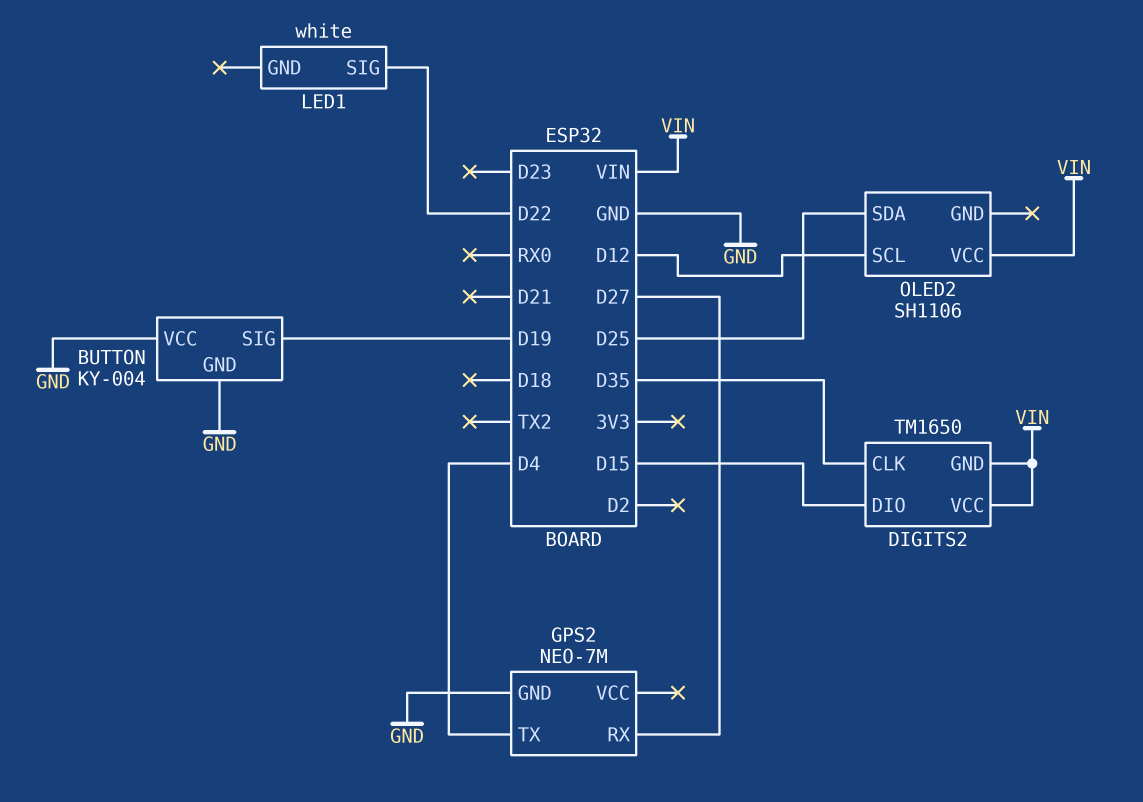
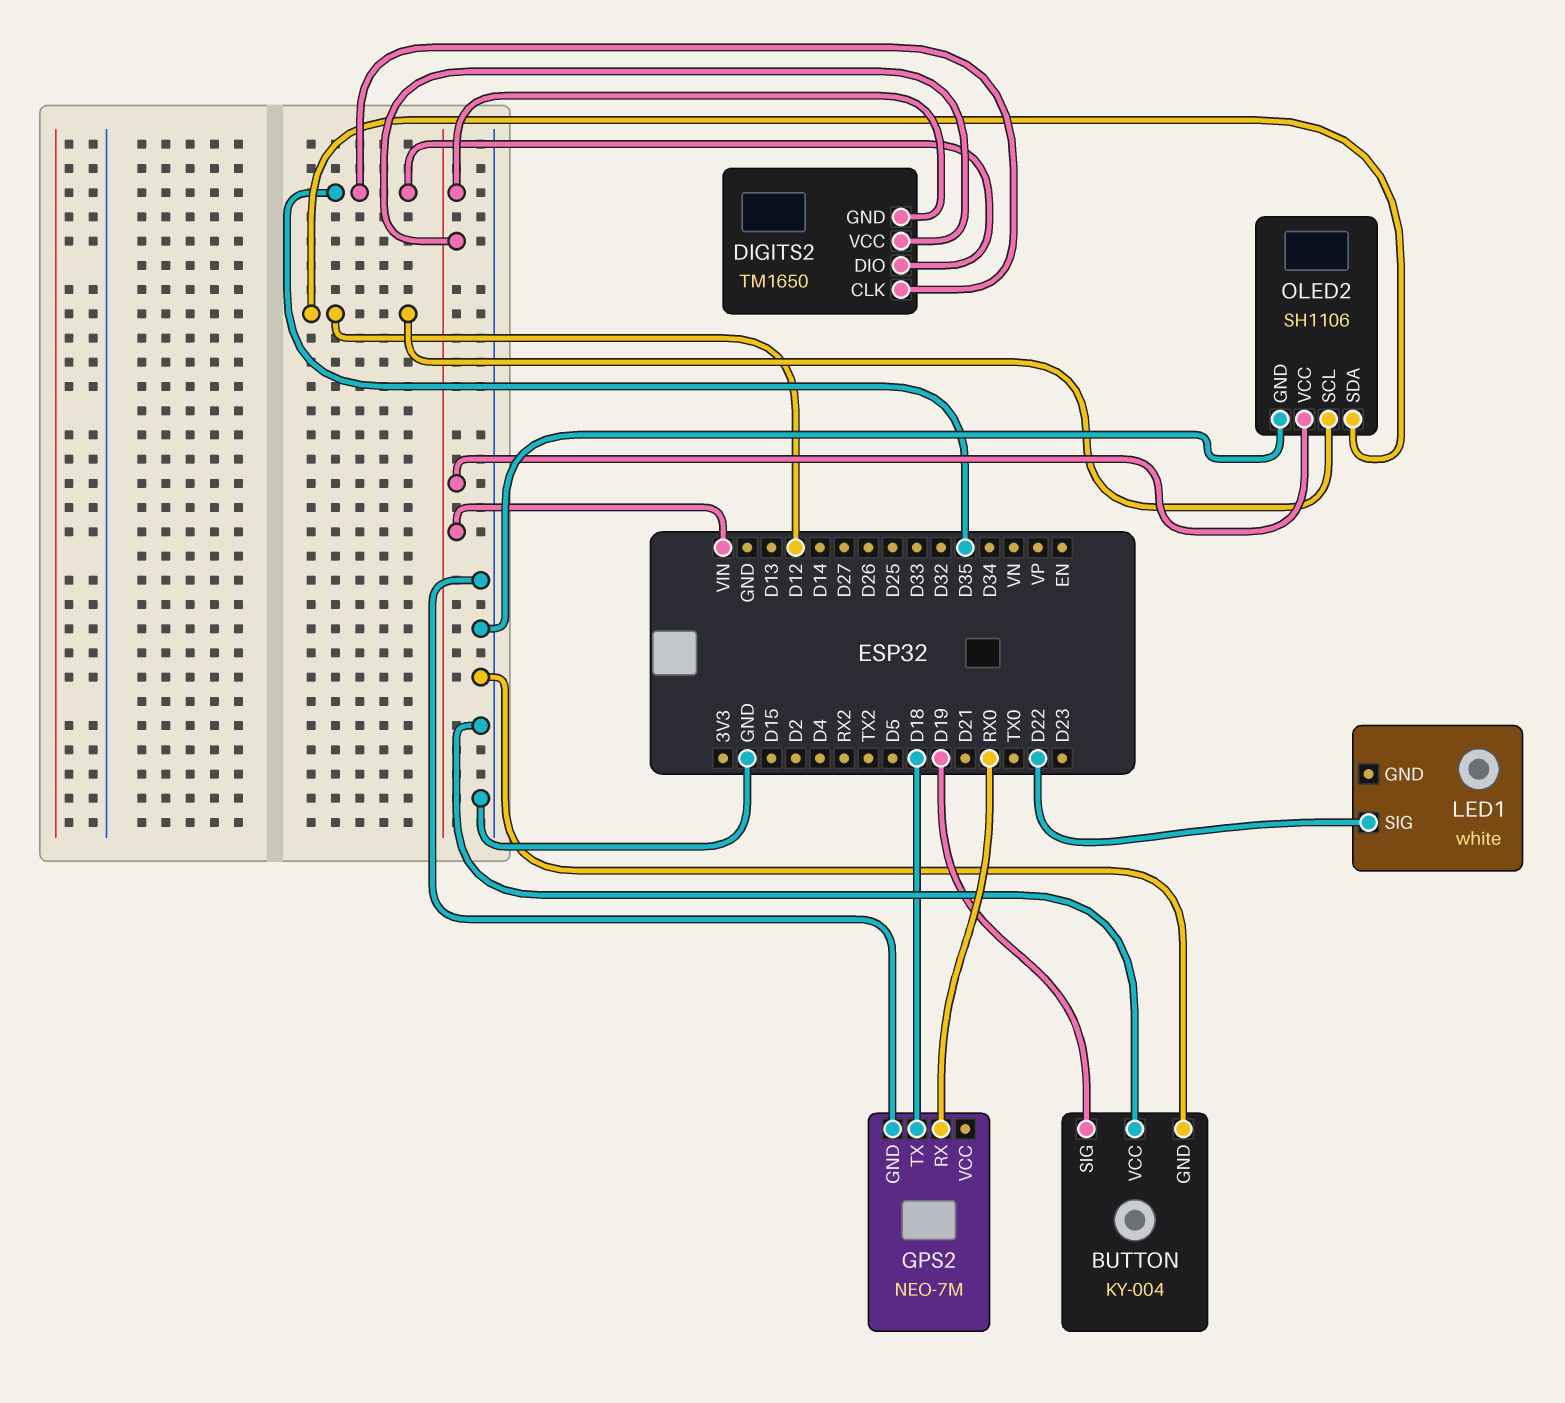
DIGITS2 pin DIO: D15 -> D35
GPS2 pin RX: D27 -> RX0
GPS2 pin TX: D4 -> D18
OLED2 pin GND: none -> GND
OLED2 pin SDA: D25 -> D12

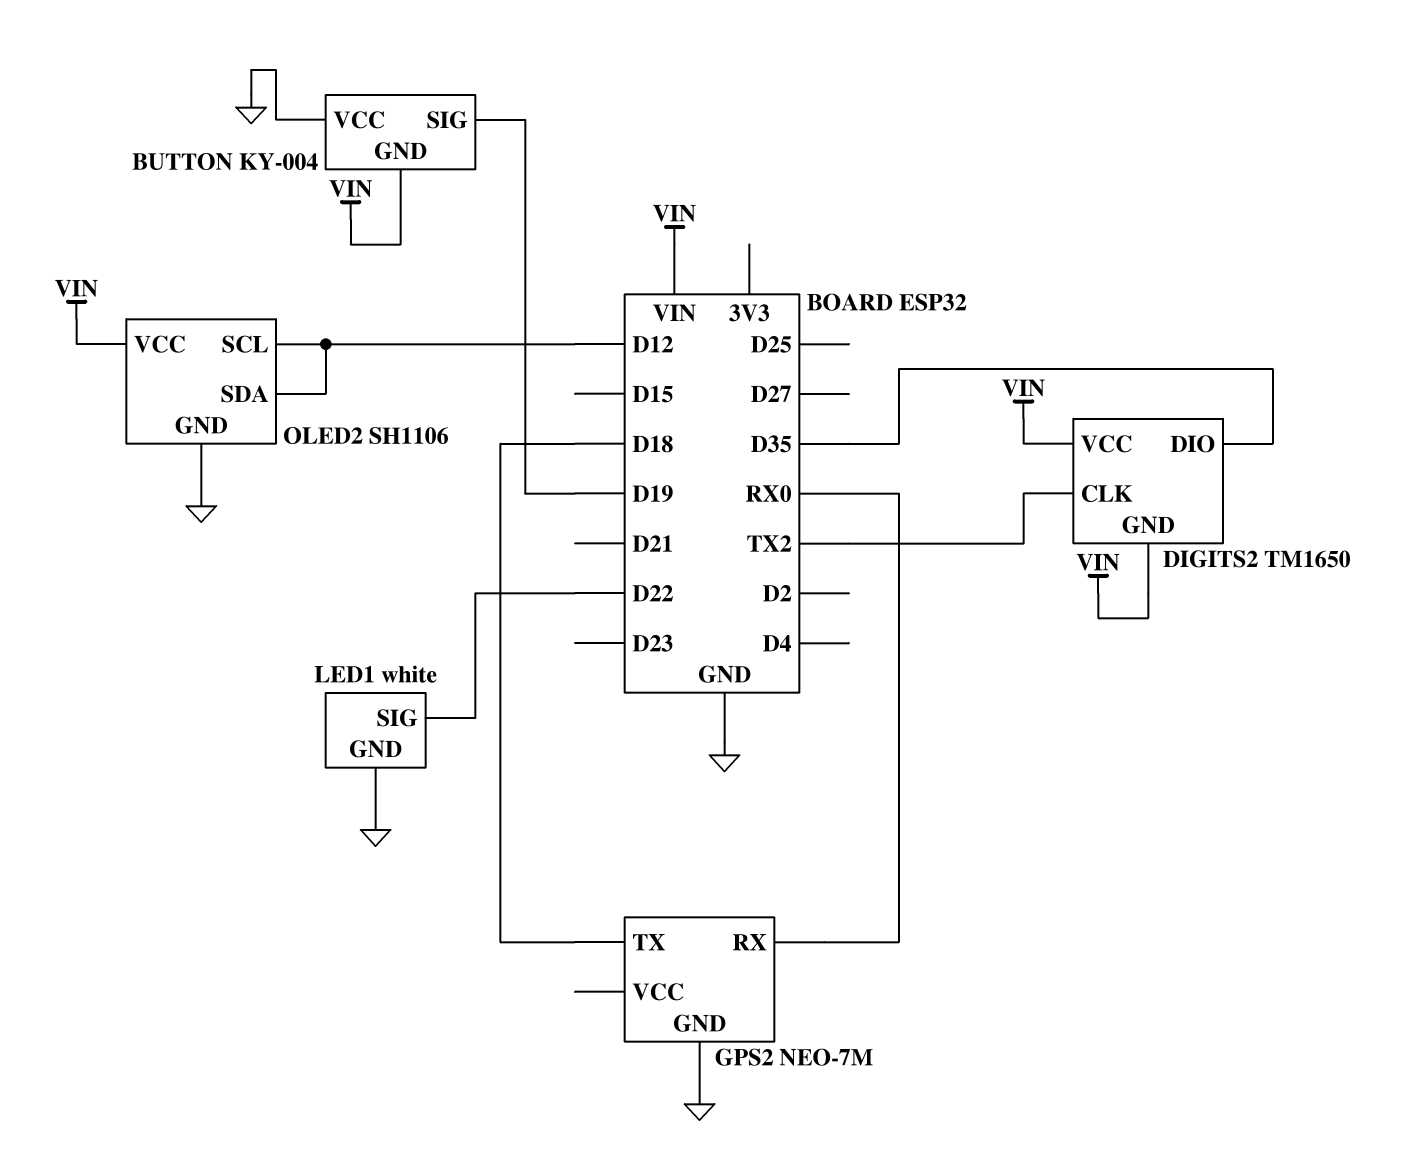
BUTTON pin GND: GND -> VIN
DIGITS2 pin CLK: D35 -> TX2
LED1 pin GND: none -> GND

